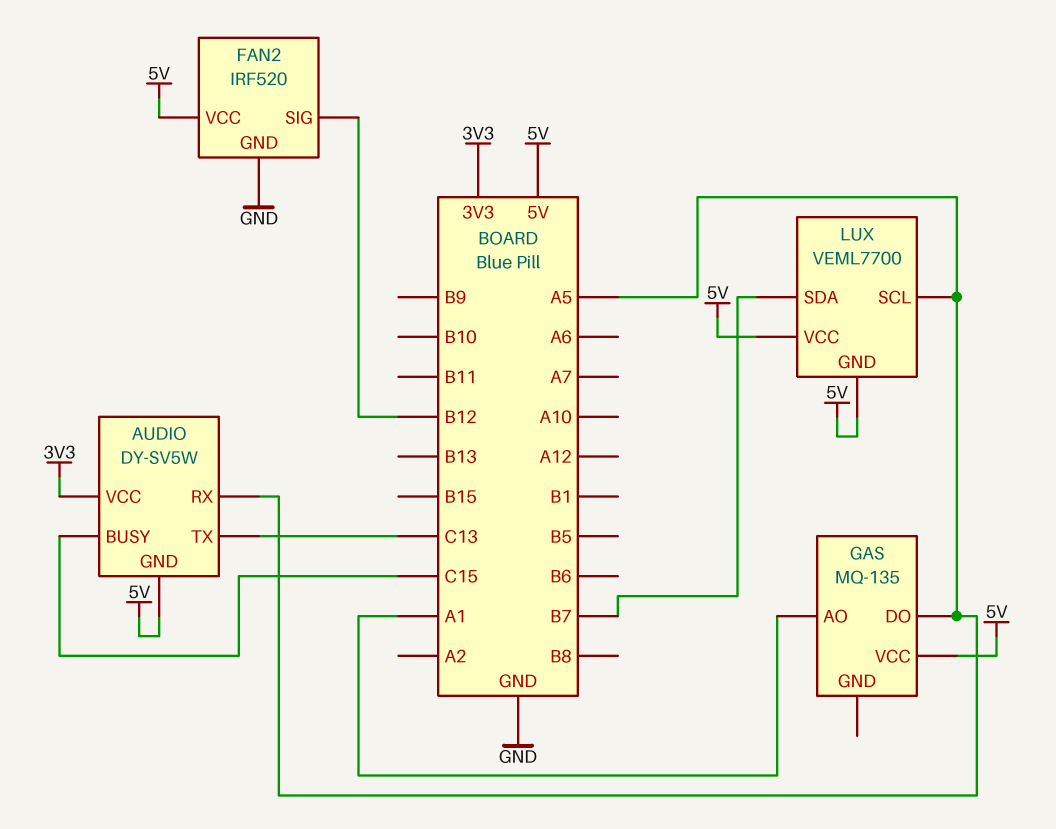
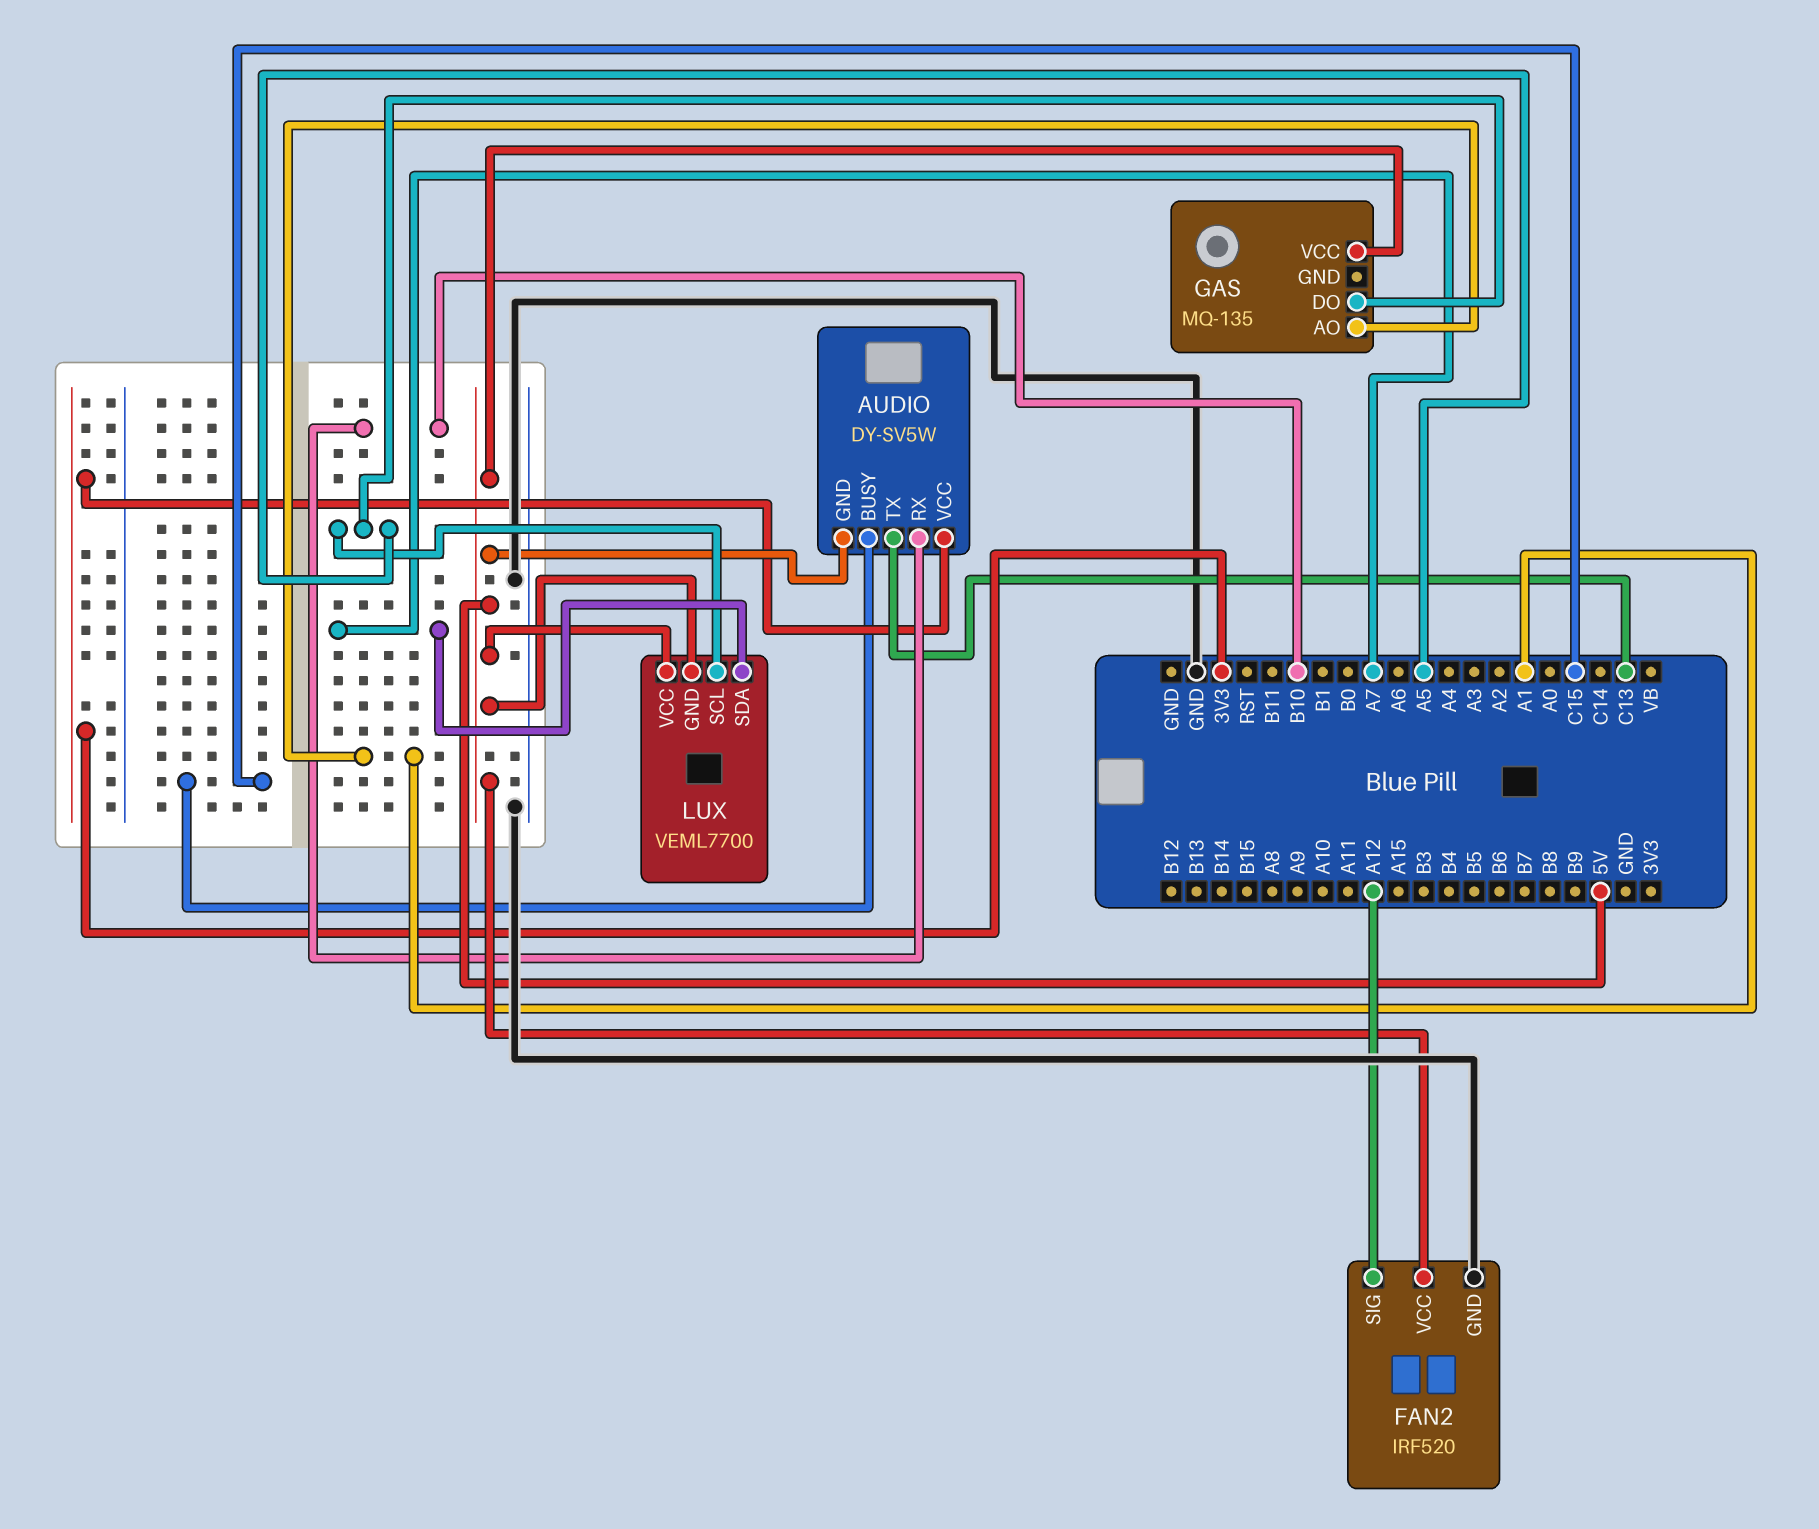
AUDIO pin RX: A5 -> B10
FAN2 pin SIG: B12 -> A12
LUX pin SDA: B7 -> A7

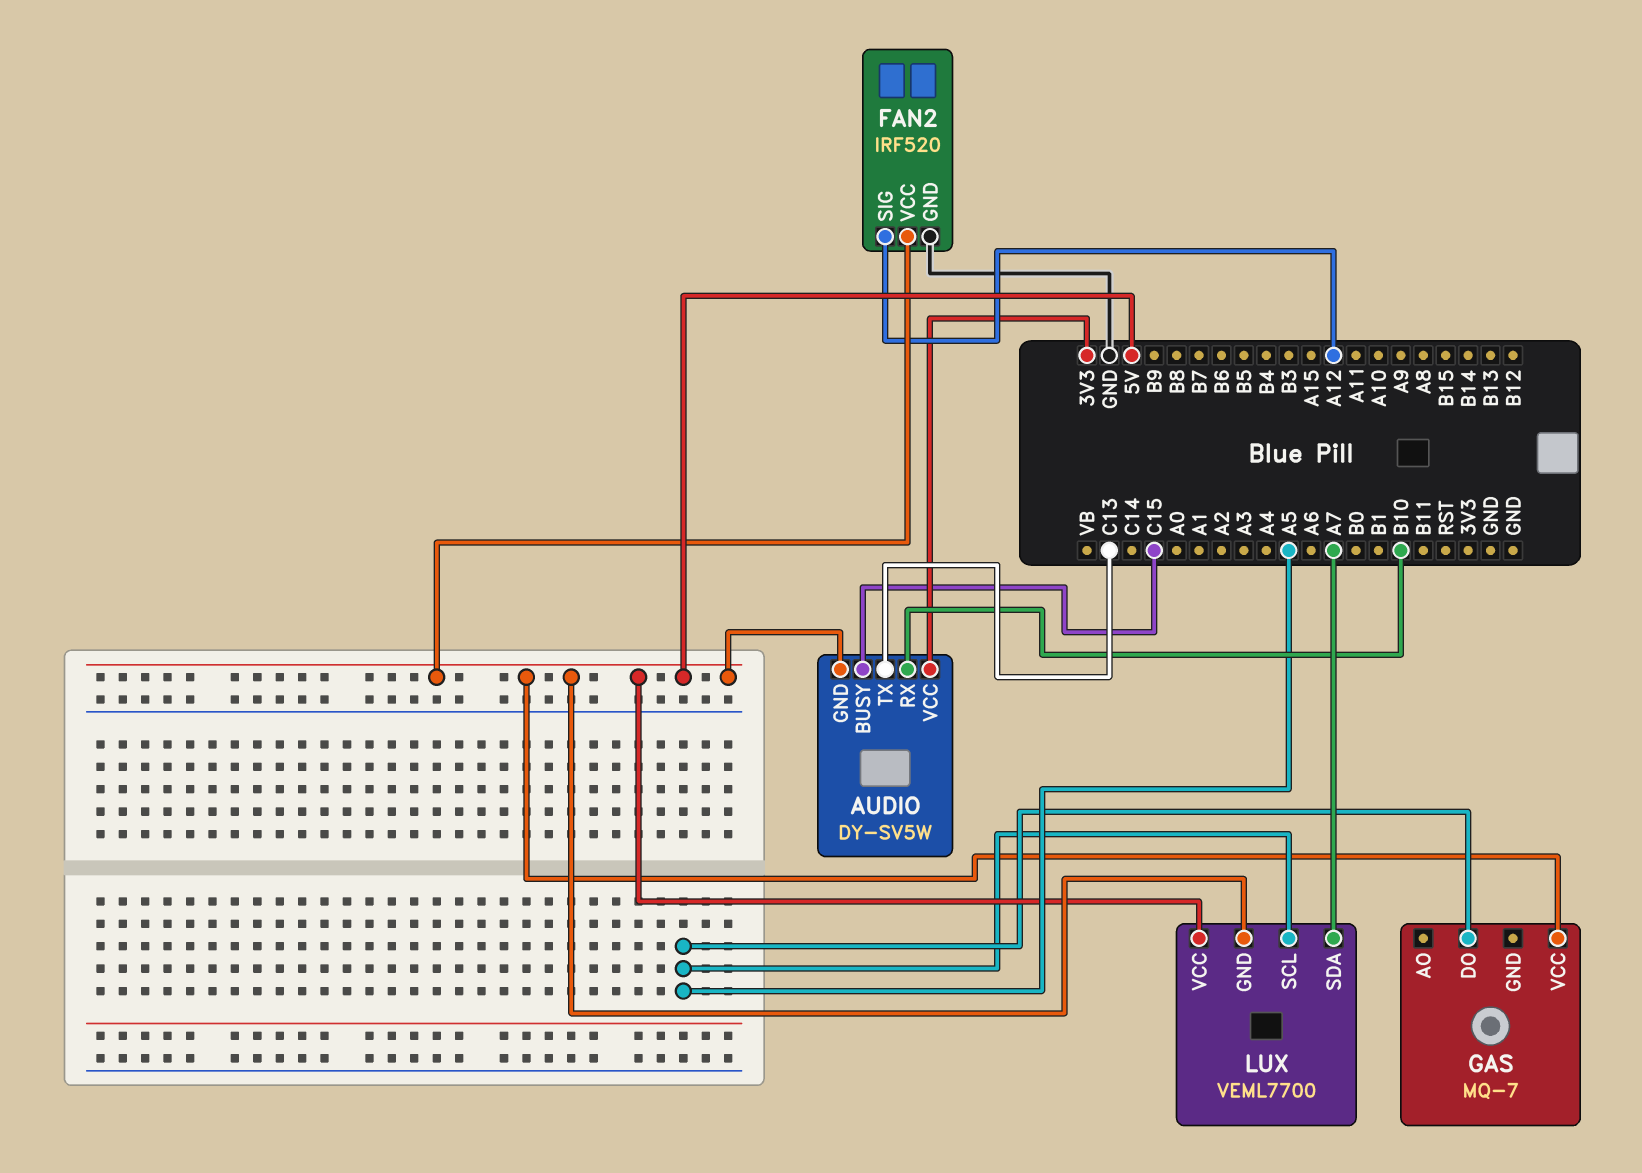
GAS: MQ-135 -> MQ-7
GAS pin AO: A1 -> none

